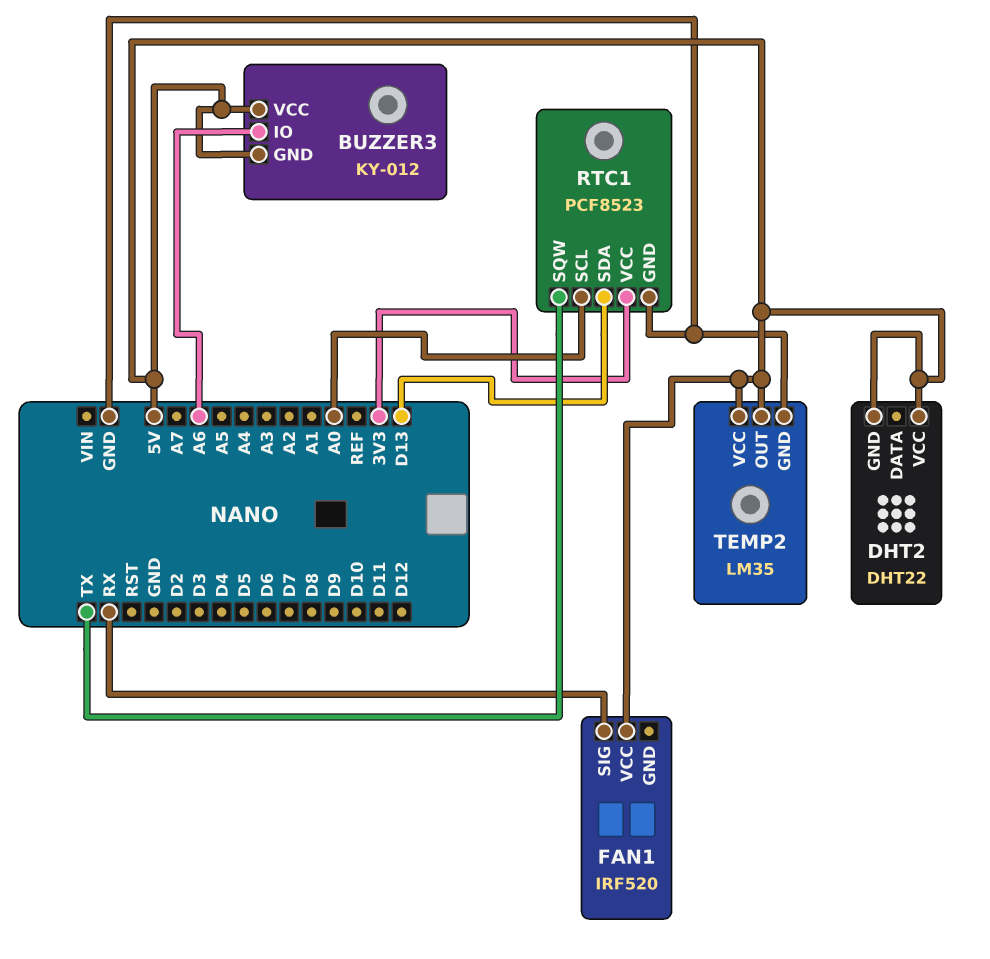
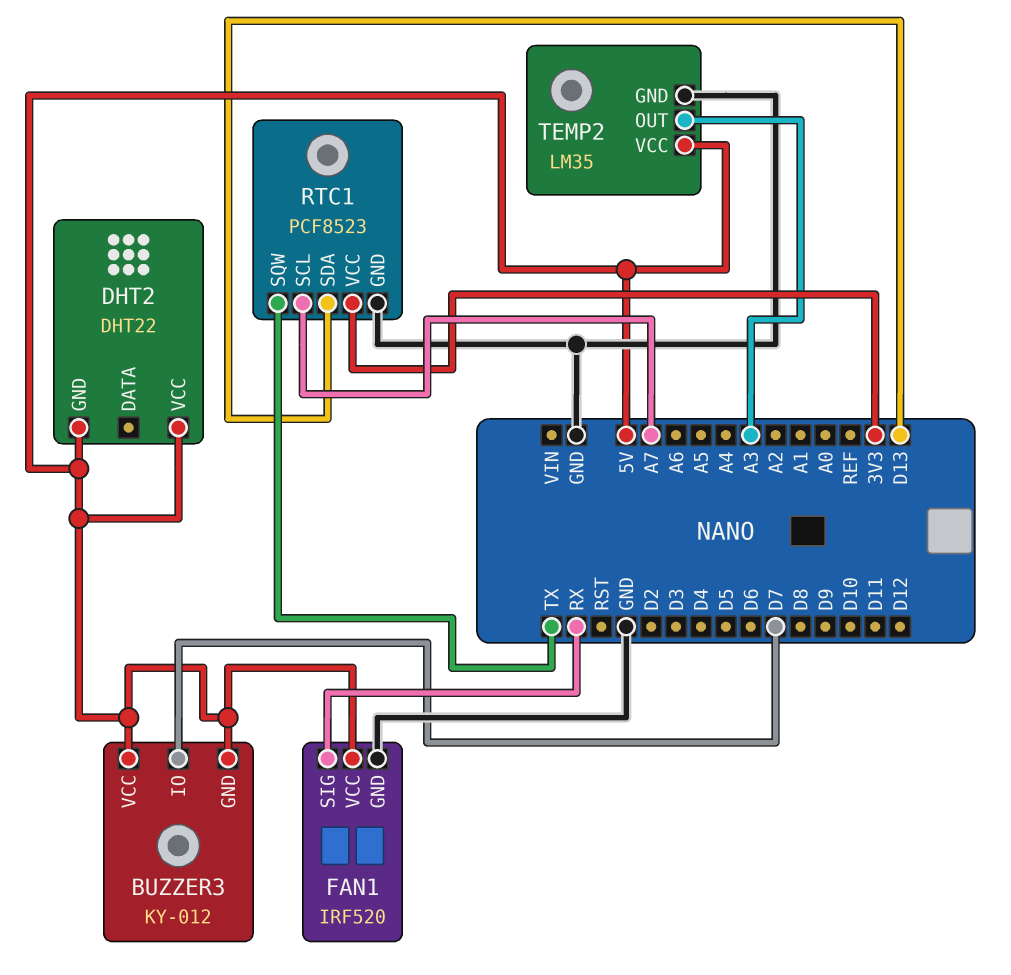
BUZZER3 pin IO: A6 -> D7
FAN1 pin GND: none -> GND
RTC1 pin SCL: A0 -> A7
TEMP2 pin OUT: 5V -> A3

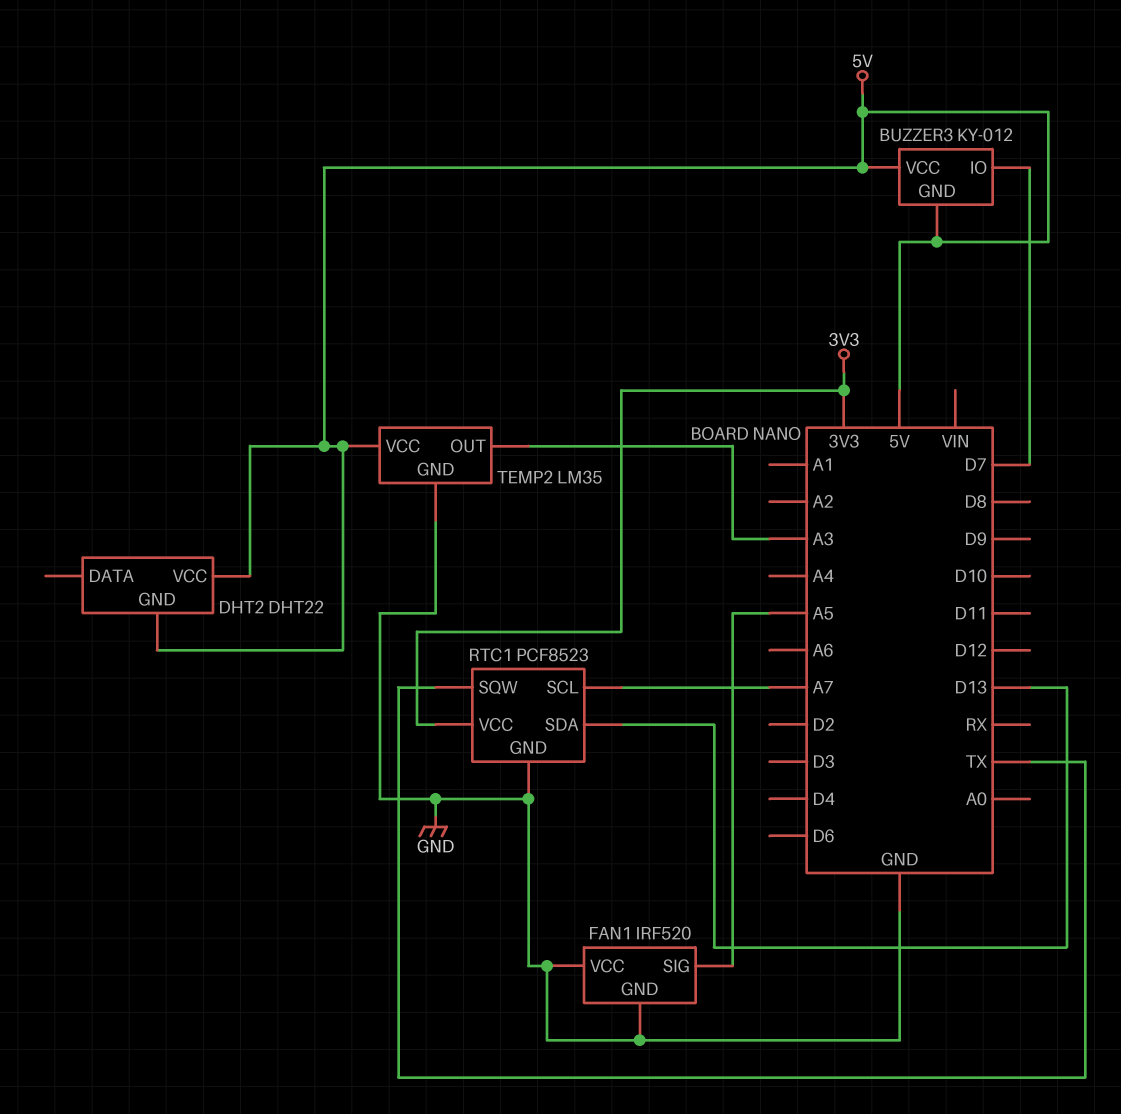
FAN1 pin SIG: RX -> A5
FAN1 pin VCC: 5V -> GND

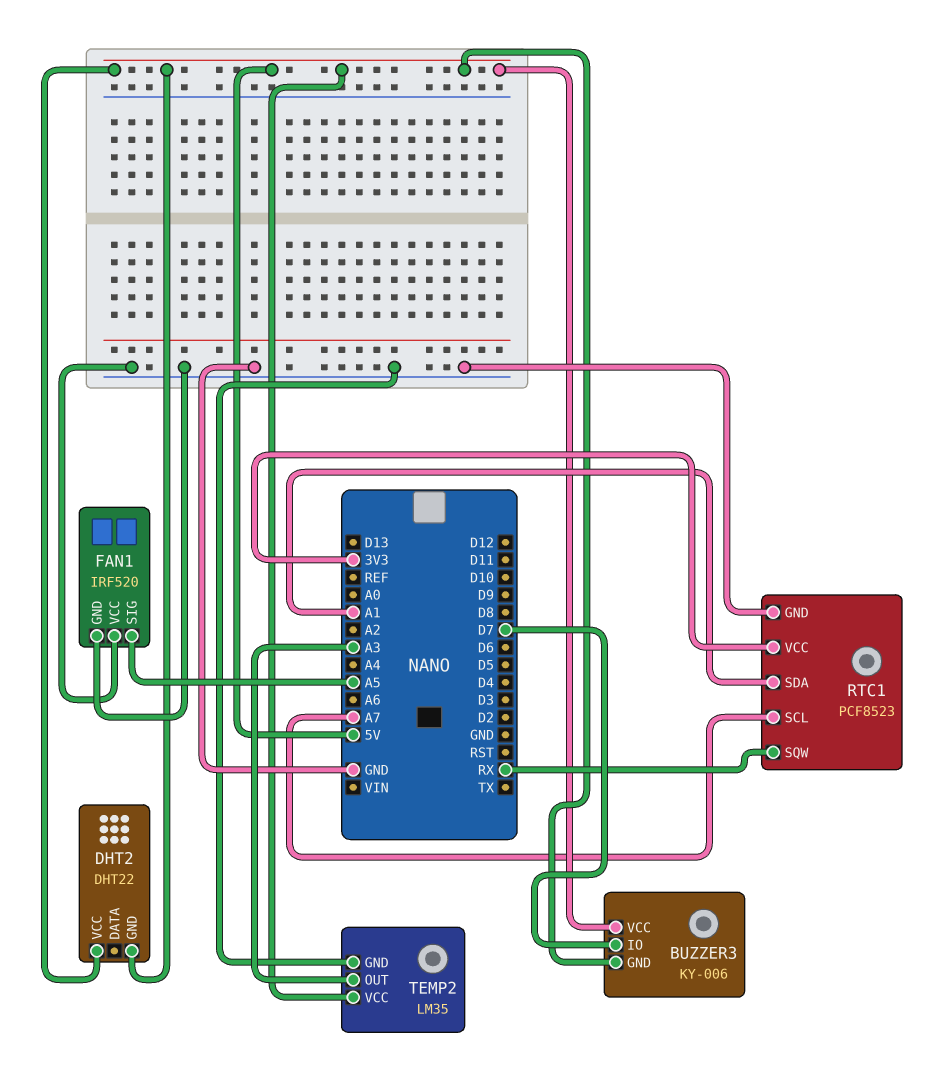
BUZZER3: KY-012 -> KY-006
RTC1 pin SDA: D13 -> A1
RTC1 pin SQW: TX -> RX

